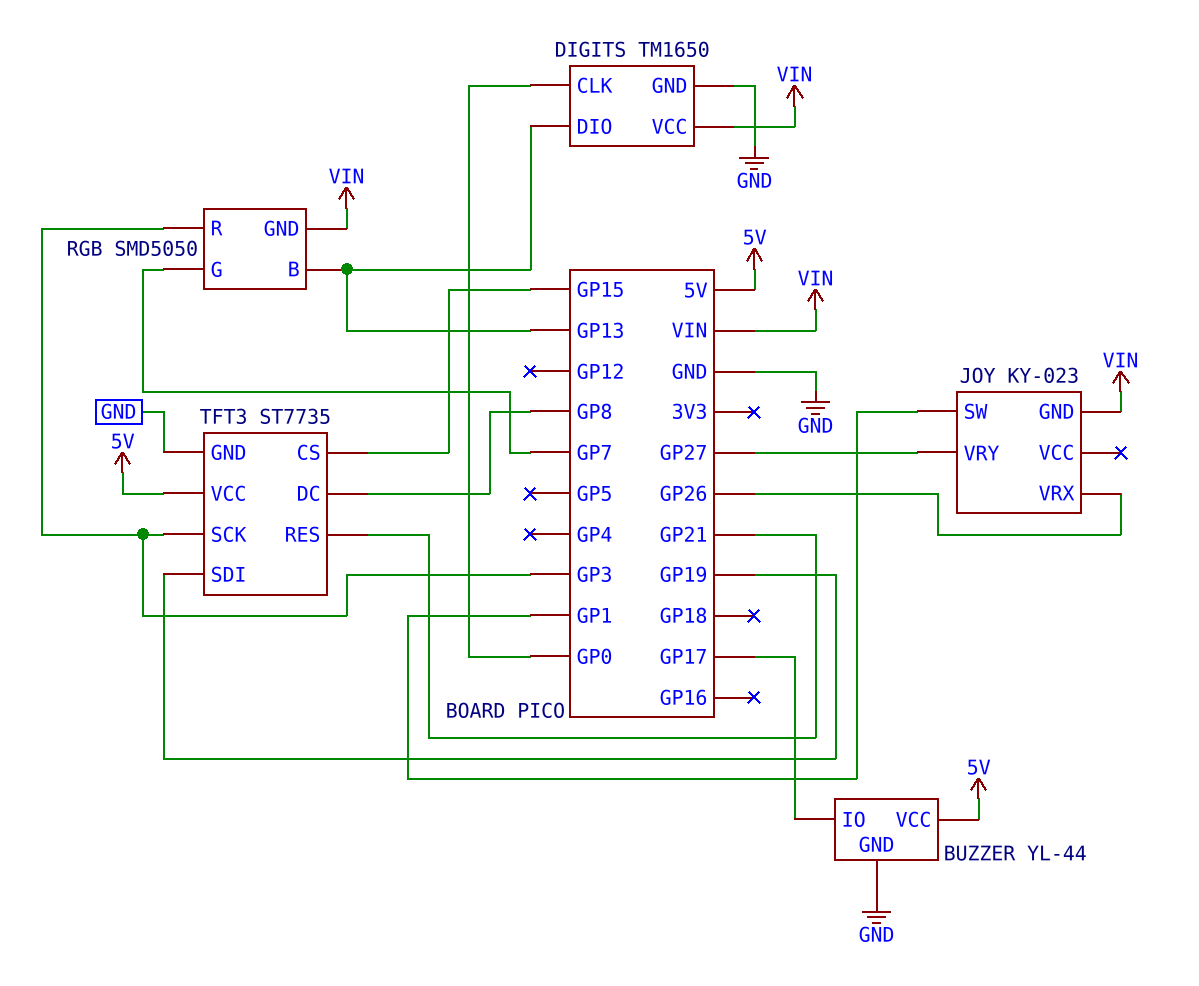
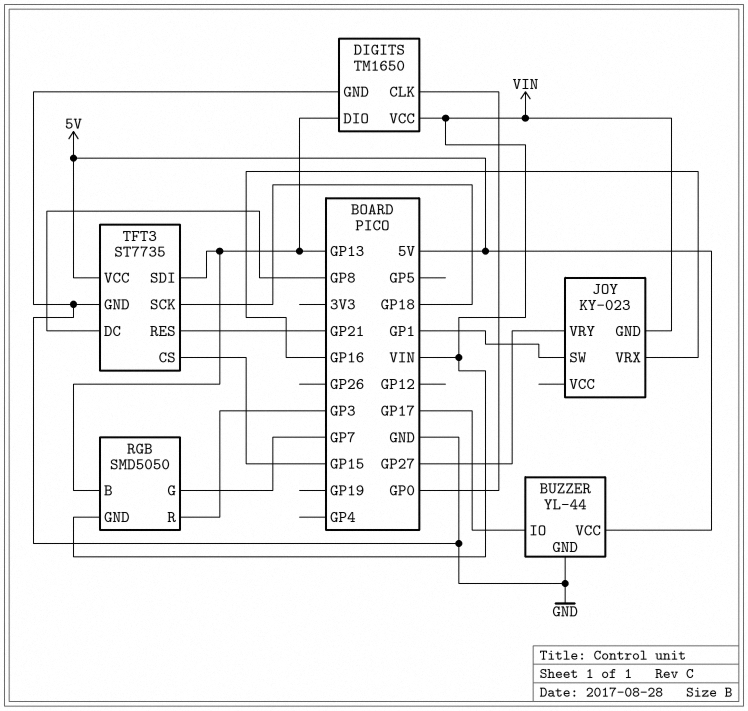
JOY pin VRX: GP26 -> GP16
TFT3 pin SCK: GP3 -> GP18
TFT3 pin SDI: GP19 -> GP13

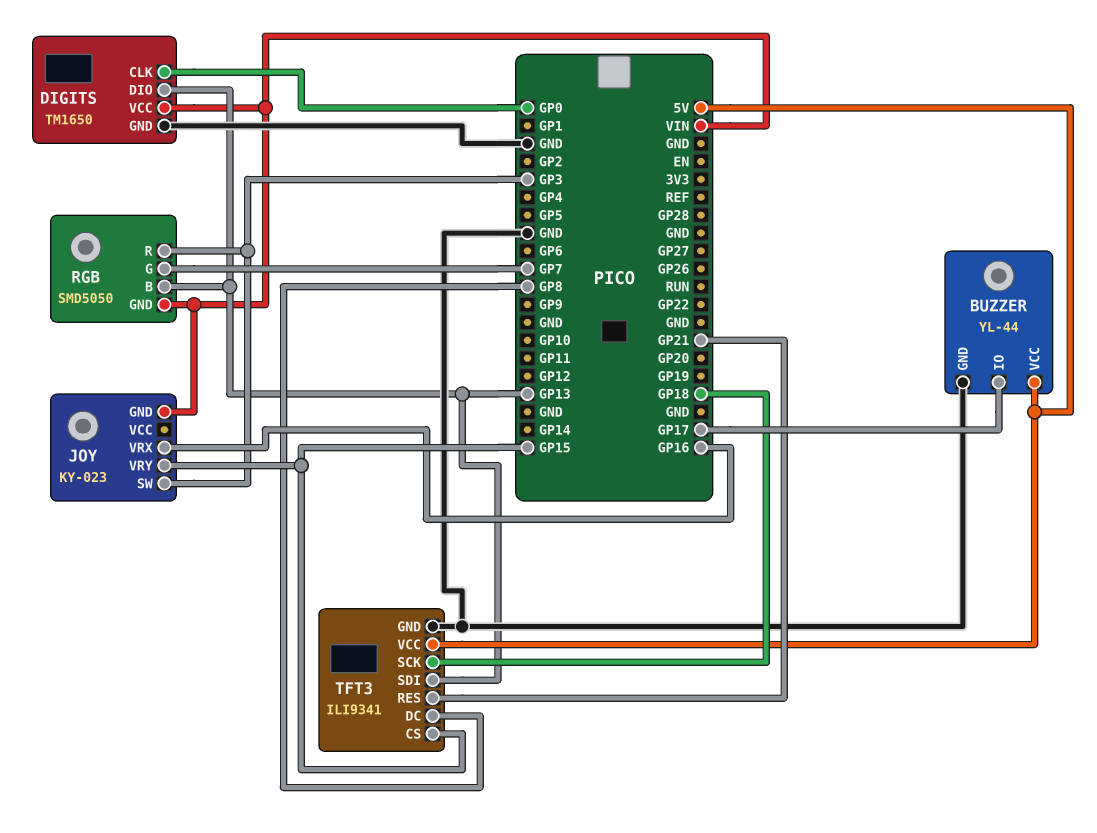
JOY pin SW: GP1 -> GP3
JOY pin VRY: GP27 -> GP15
TFT3: ST7735 -> ILI9341

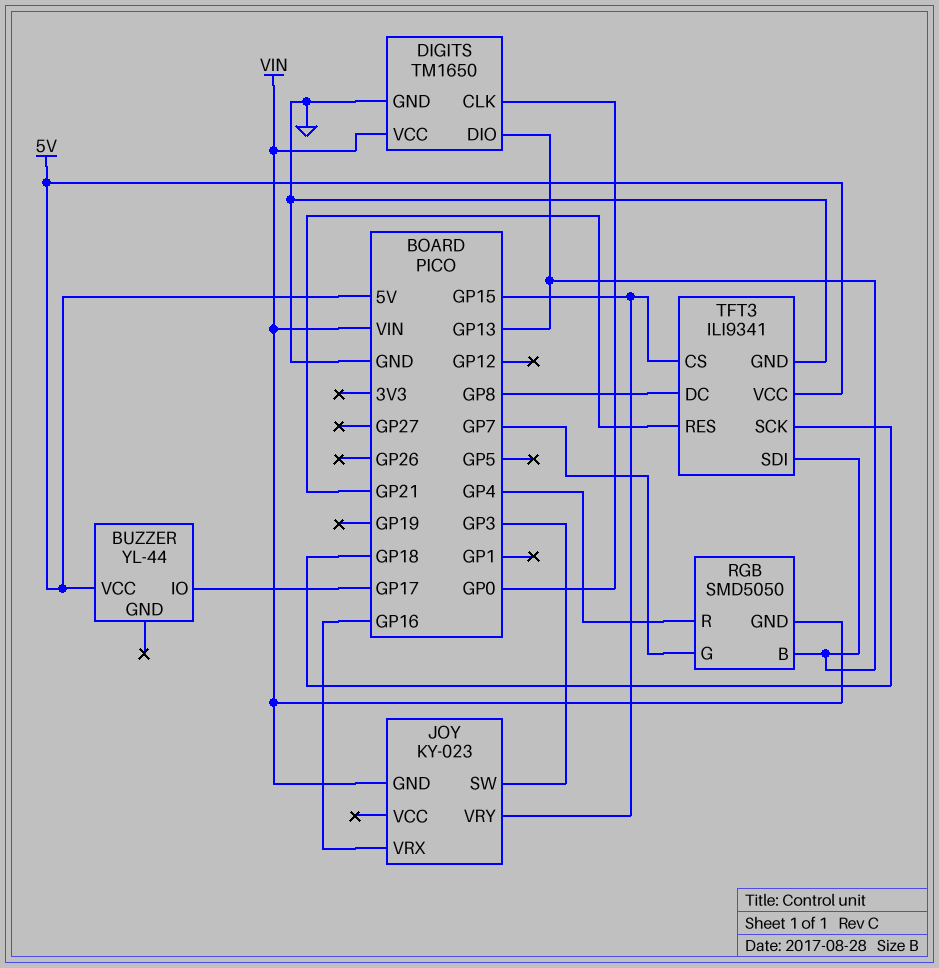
BUZZER pin GND: GND -> none
RGB pin R: GP3 -> GP4

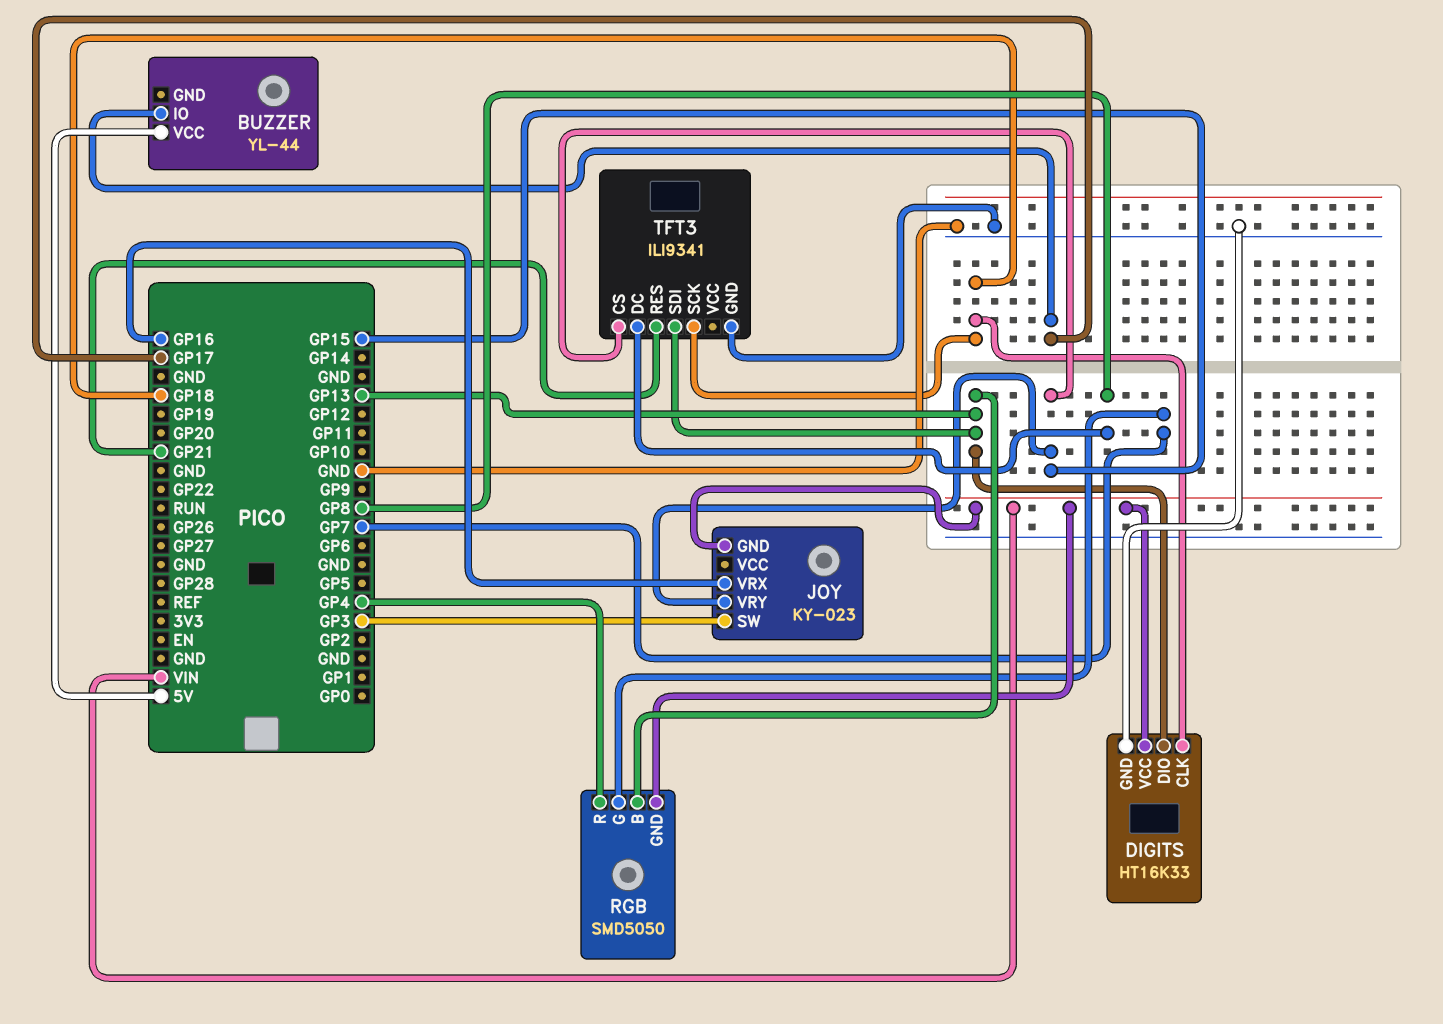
DIGITS: TM1650 -> HT16K33
DIGITS pin CLK: GP0 -> GP18
TFT3 pin VCC: 5V -> none

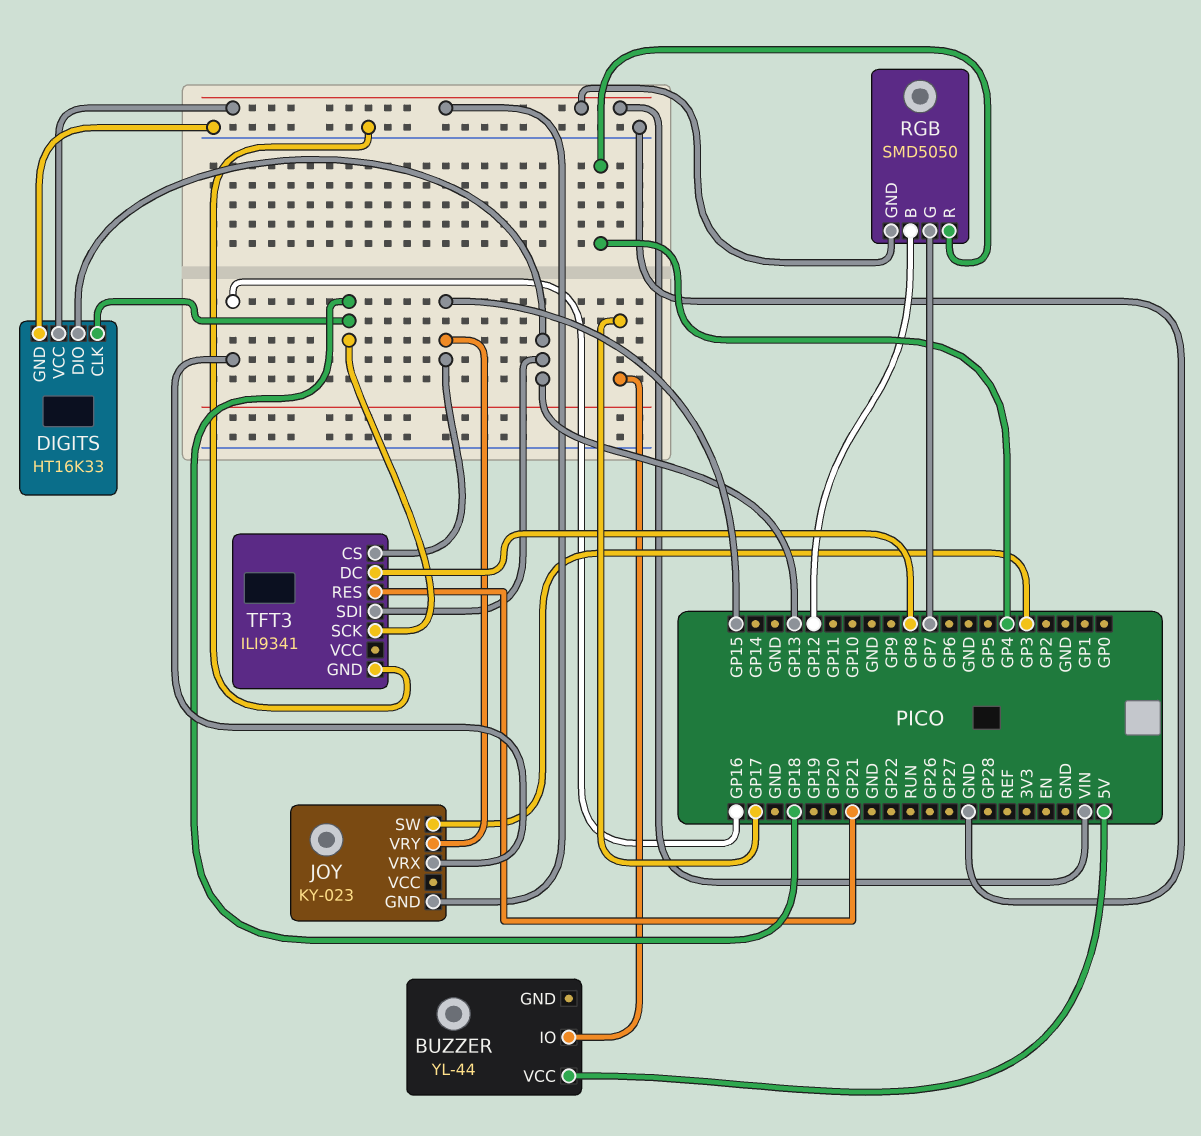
RGB pin B: GP13 -> GP12

